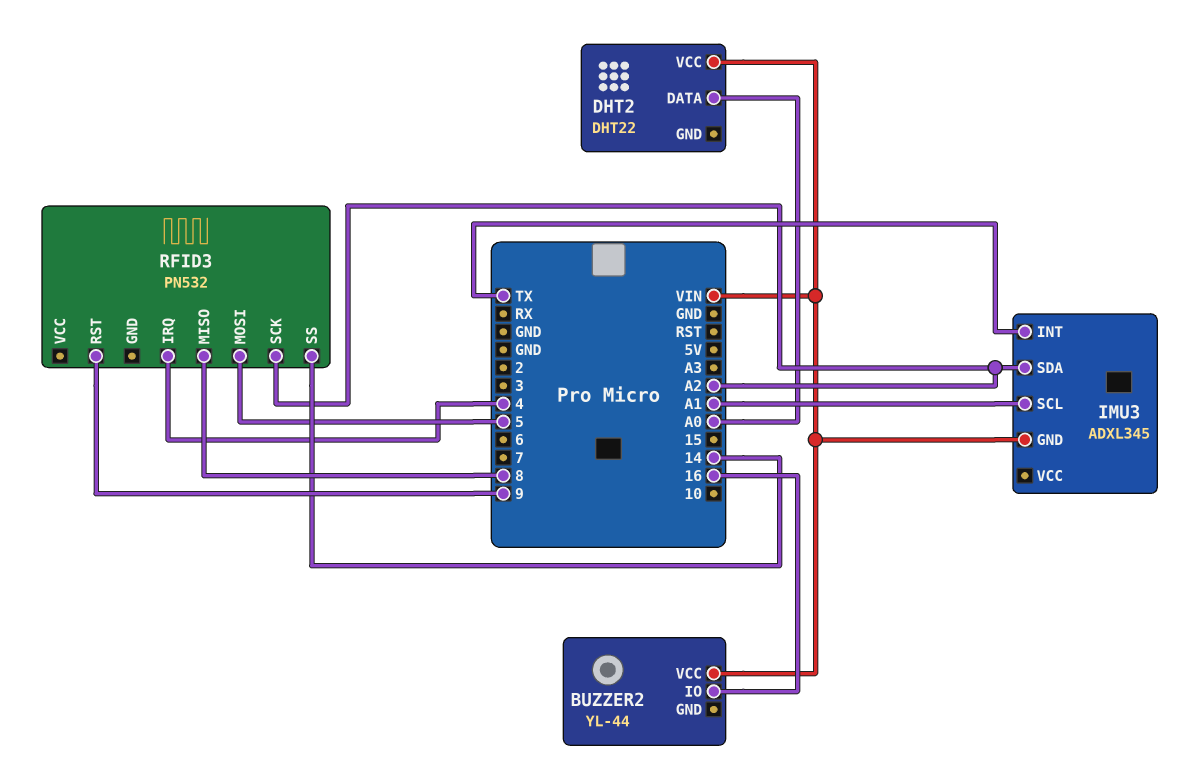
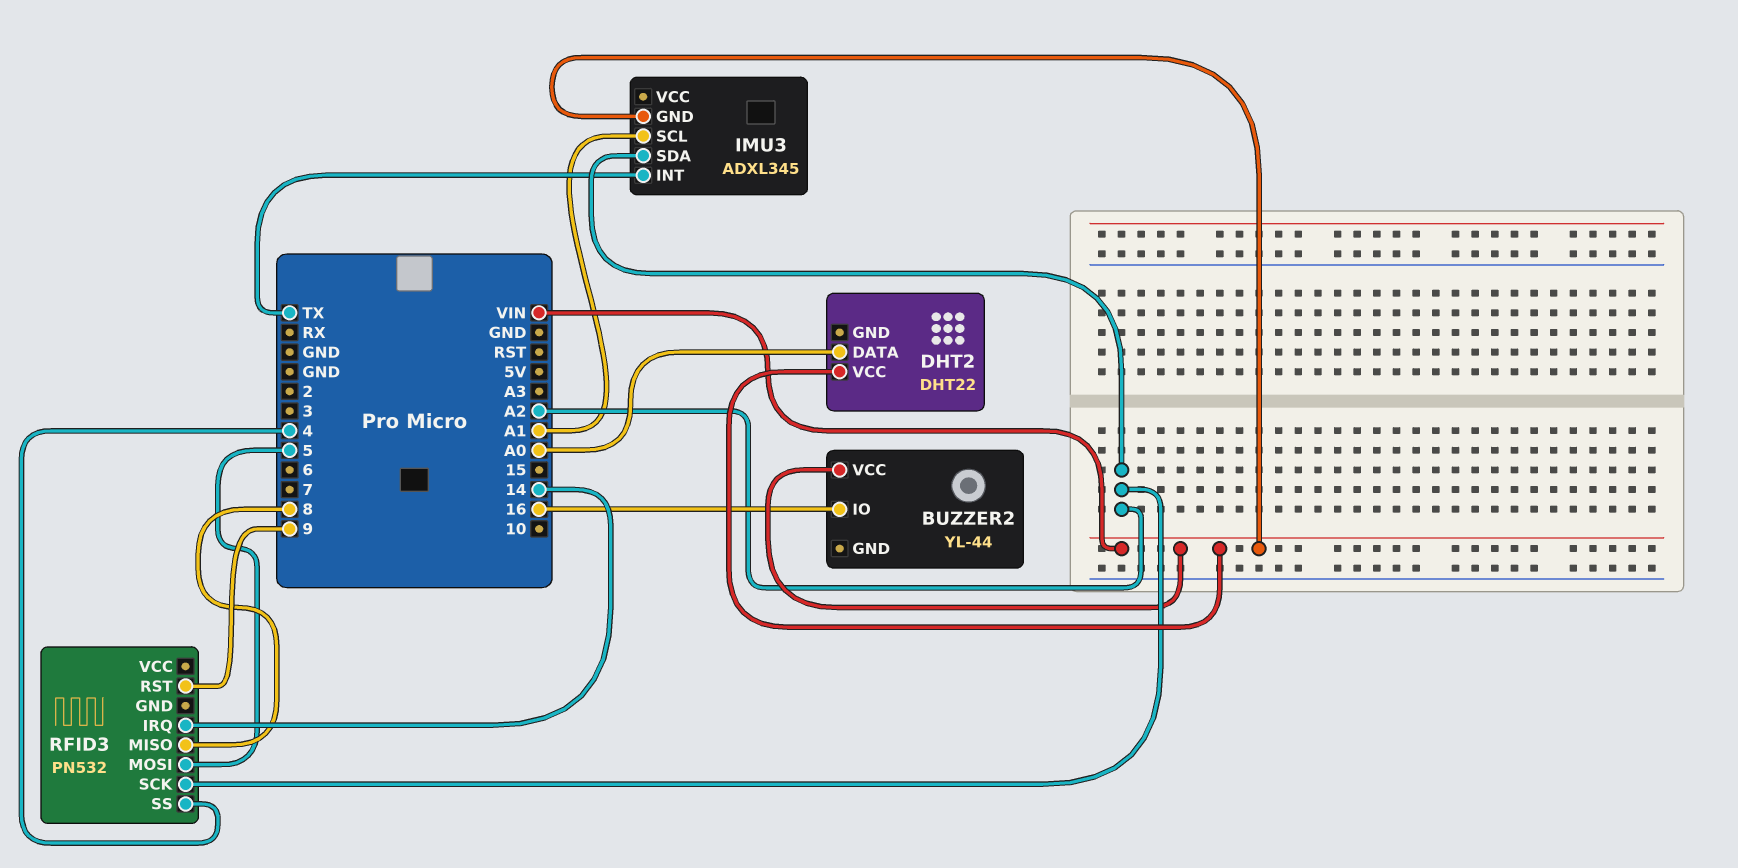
RFID3 pin IRQ: 4 -> 14
RFID3 pin SS: 14 -> 4

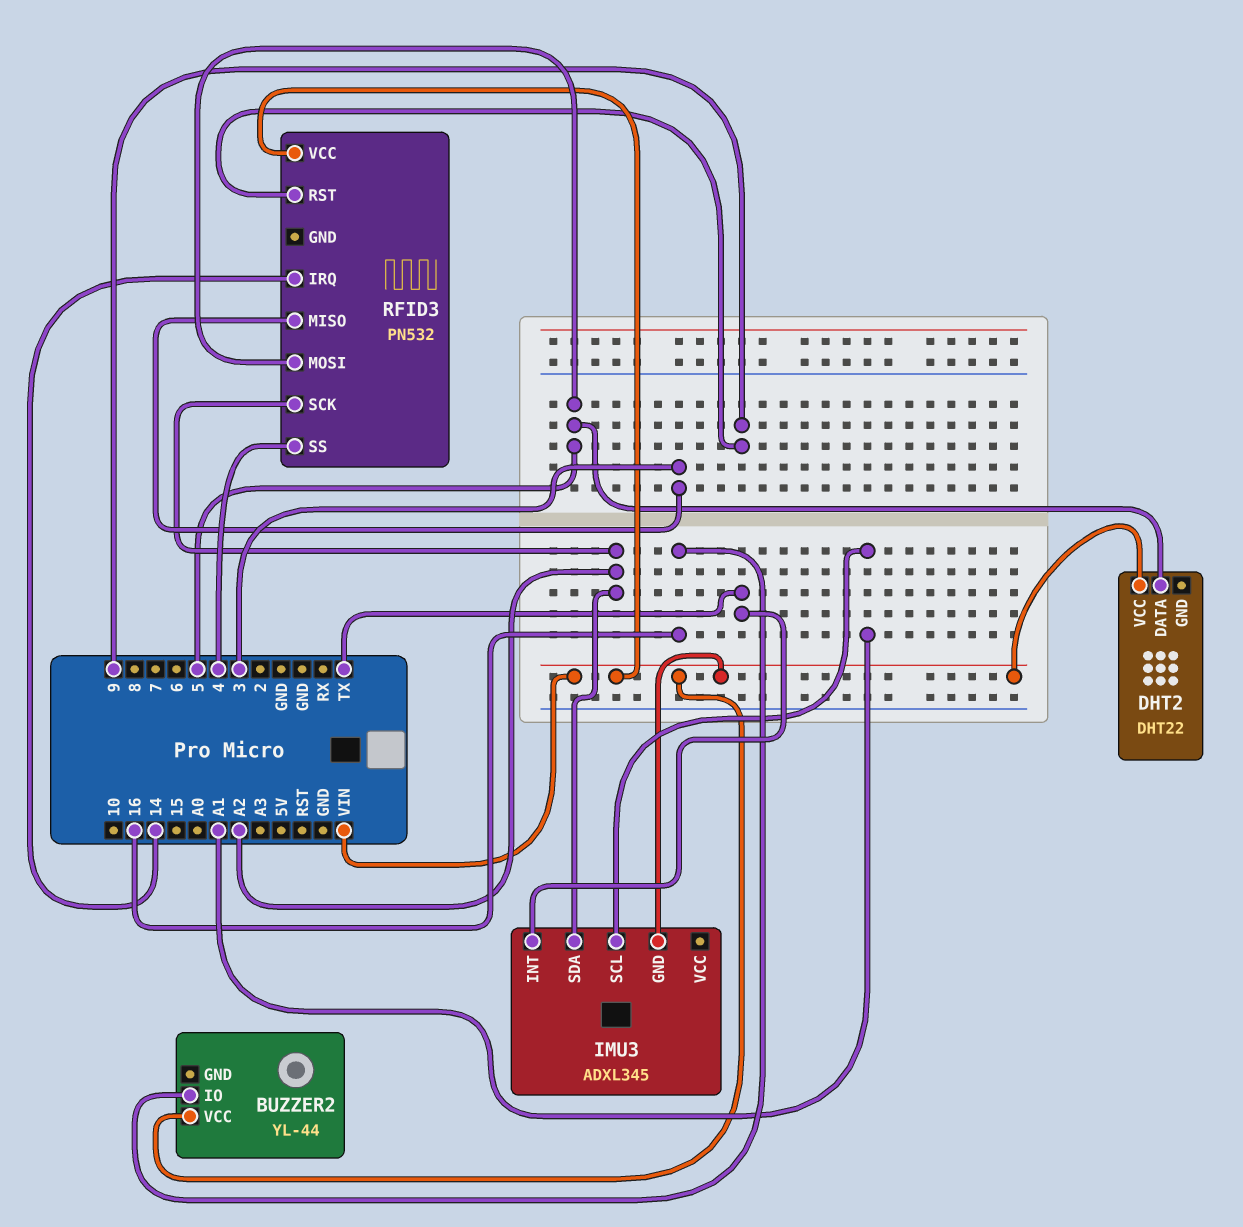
DHT2 pin DATA: A0 -> 5
RFID3 pin MISO: 8 -> 3
RFID3 pin VCC: none -> VIN

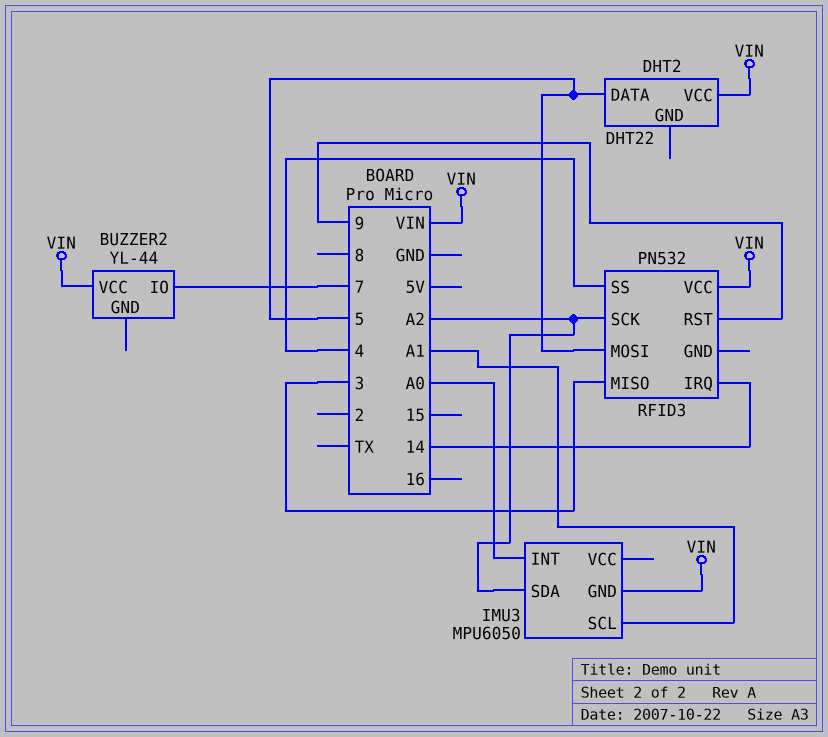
BUZZER2 pin IO: 16 -> 7
IMU3: ADXL345 -> MPU6050
IMU3 pin INT: TX -> A0

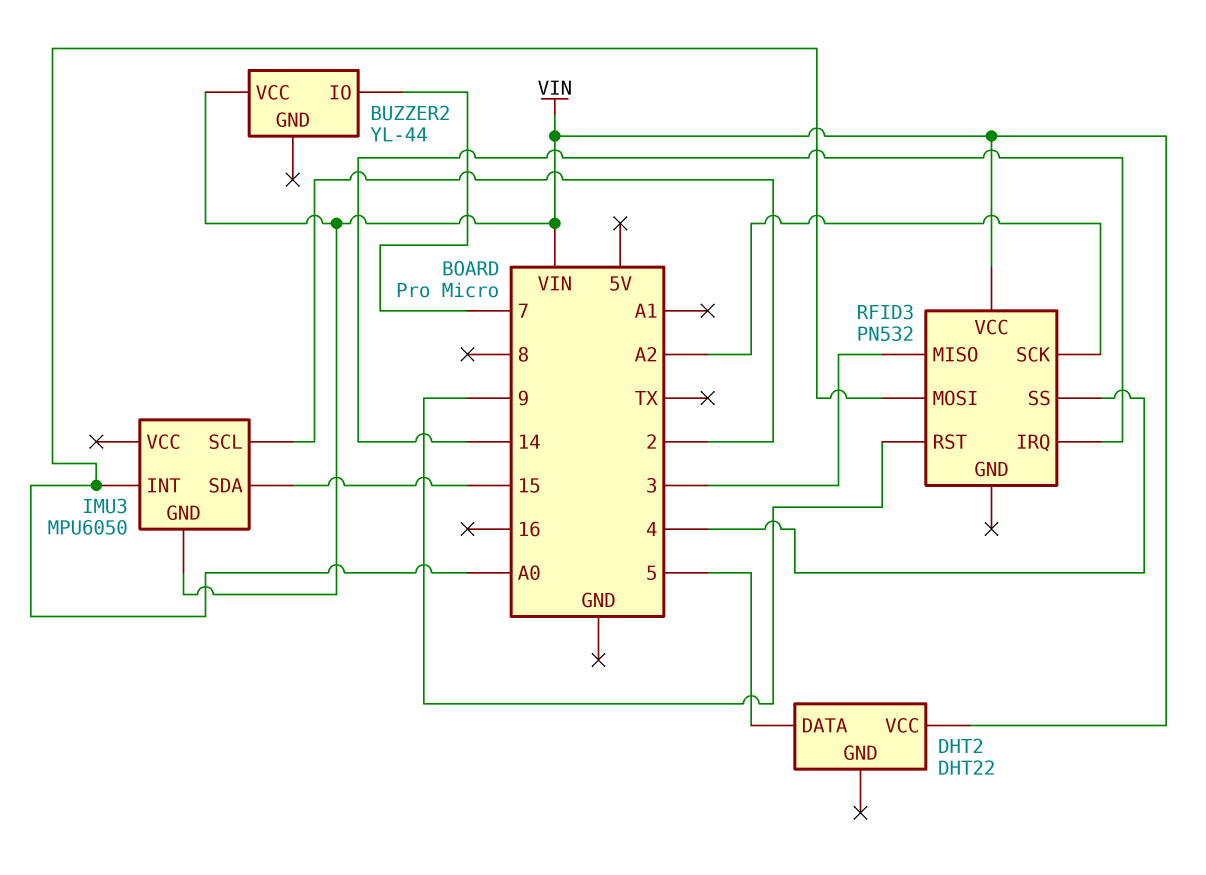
IMU3 pin SCL: A1 -> 2
IMU3 pin SDA: A2 -> 15
RFID3 pin MOSI: 5 -> A0

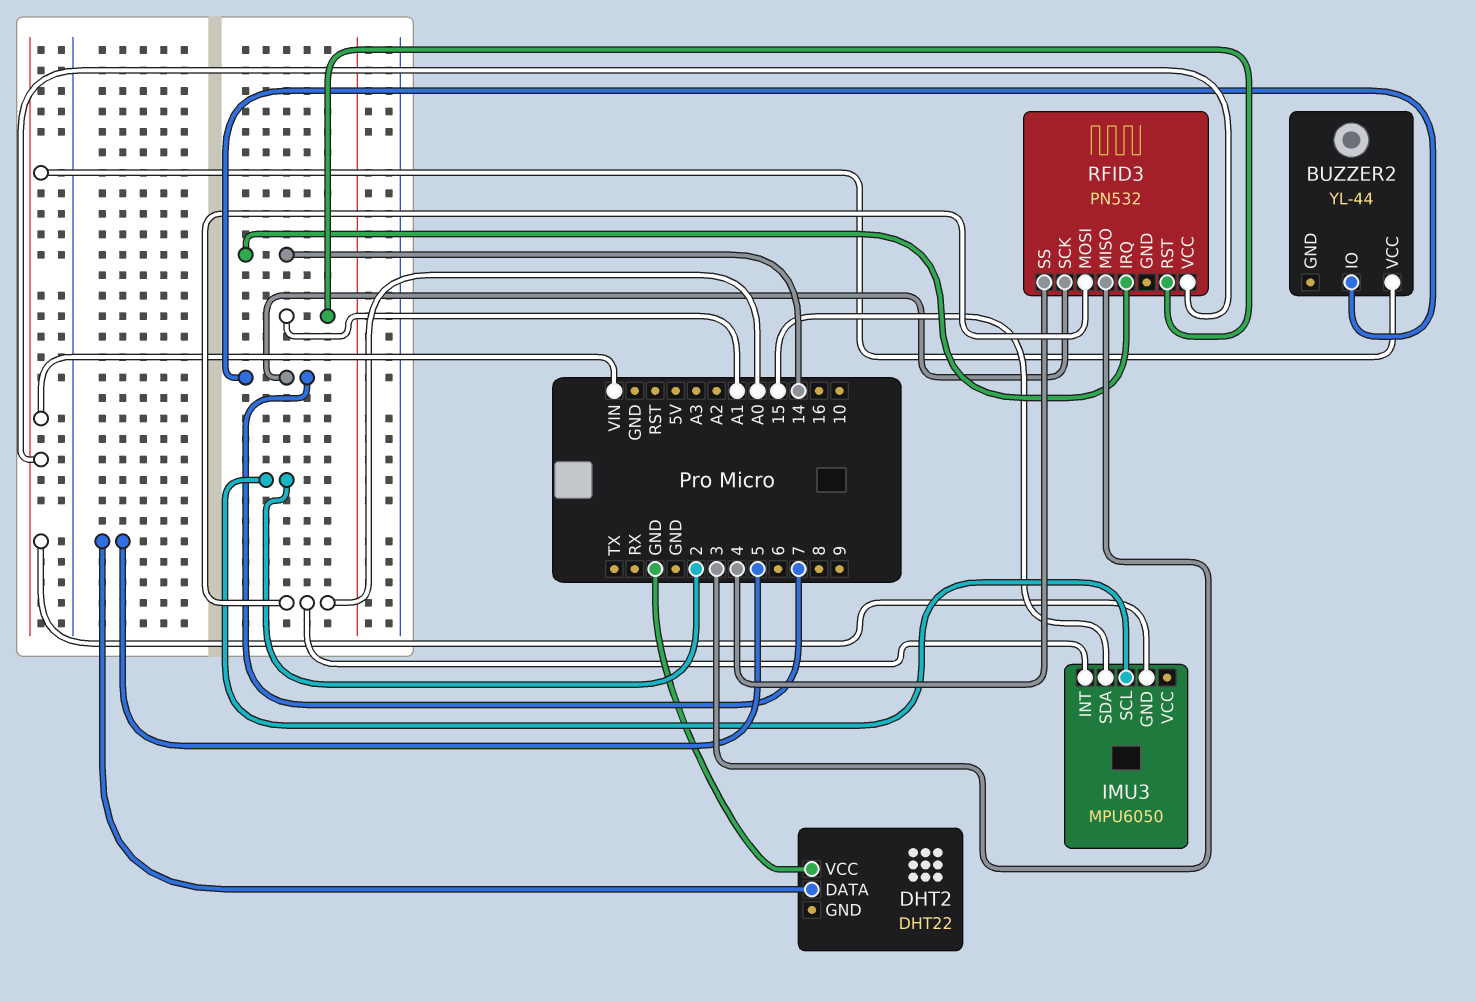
DHT2 pin VCC: VIN -> GND
RFID3 pin RST: 9 -> A1
RFID3 pin SCK: A2 -> 7

